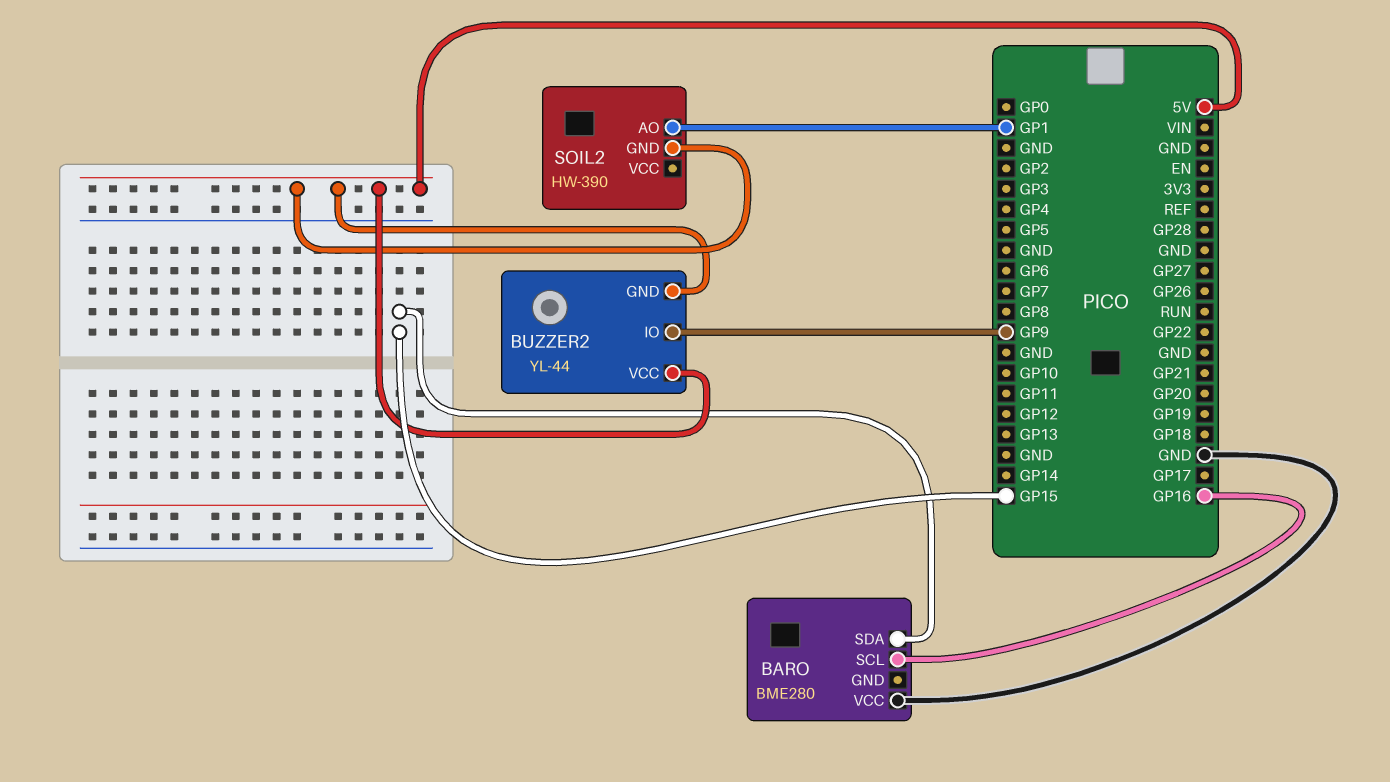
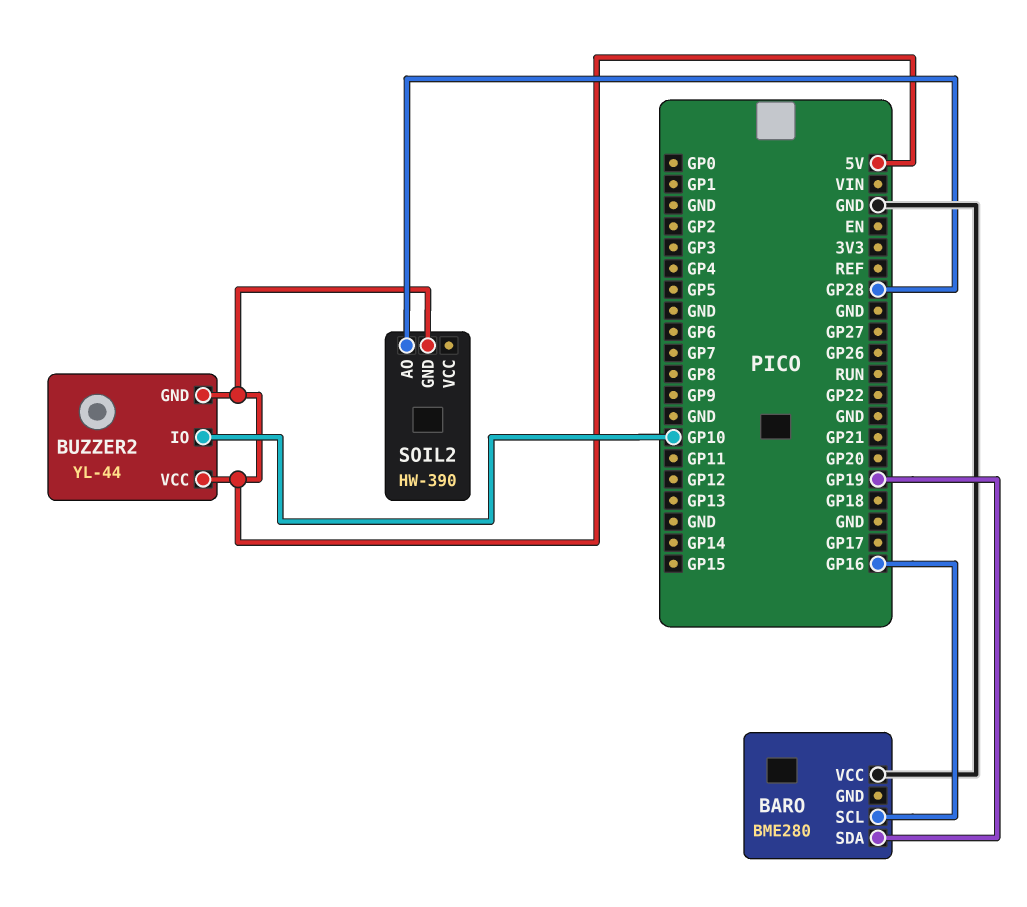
BARO pin SDA: GP15 -> GP19
BUZZER2 pin IO: GP9 -> GP10
SOIL2 pin AO: GP1 -> GP28

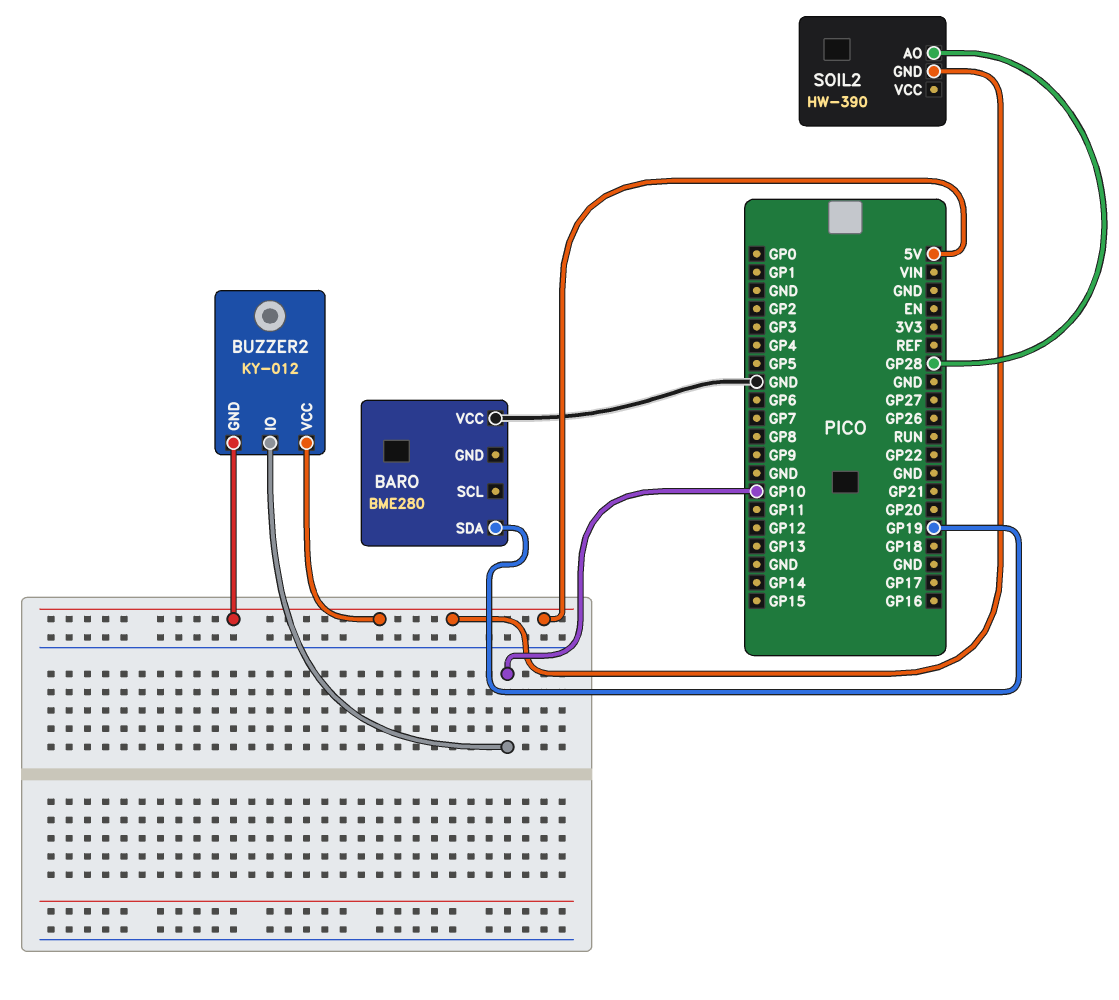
BARO pin SCL: GP16 -> none
BUZZER2: YL-44 -> KY-012

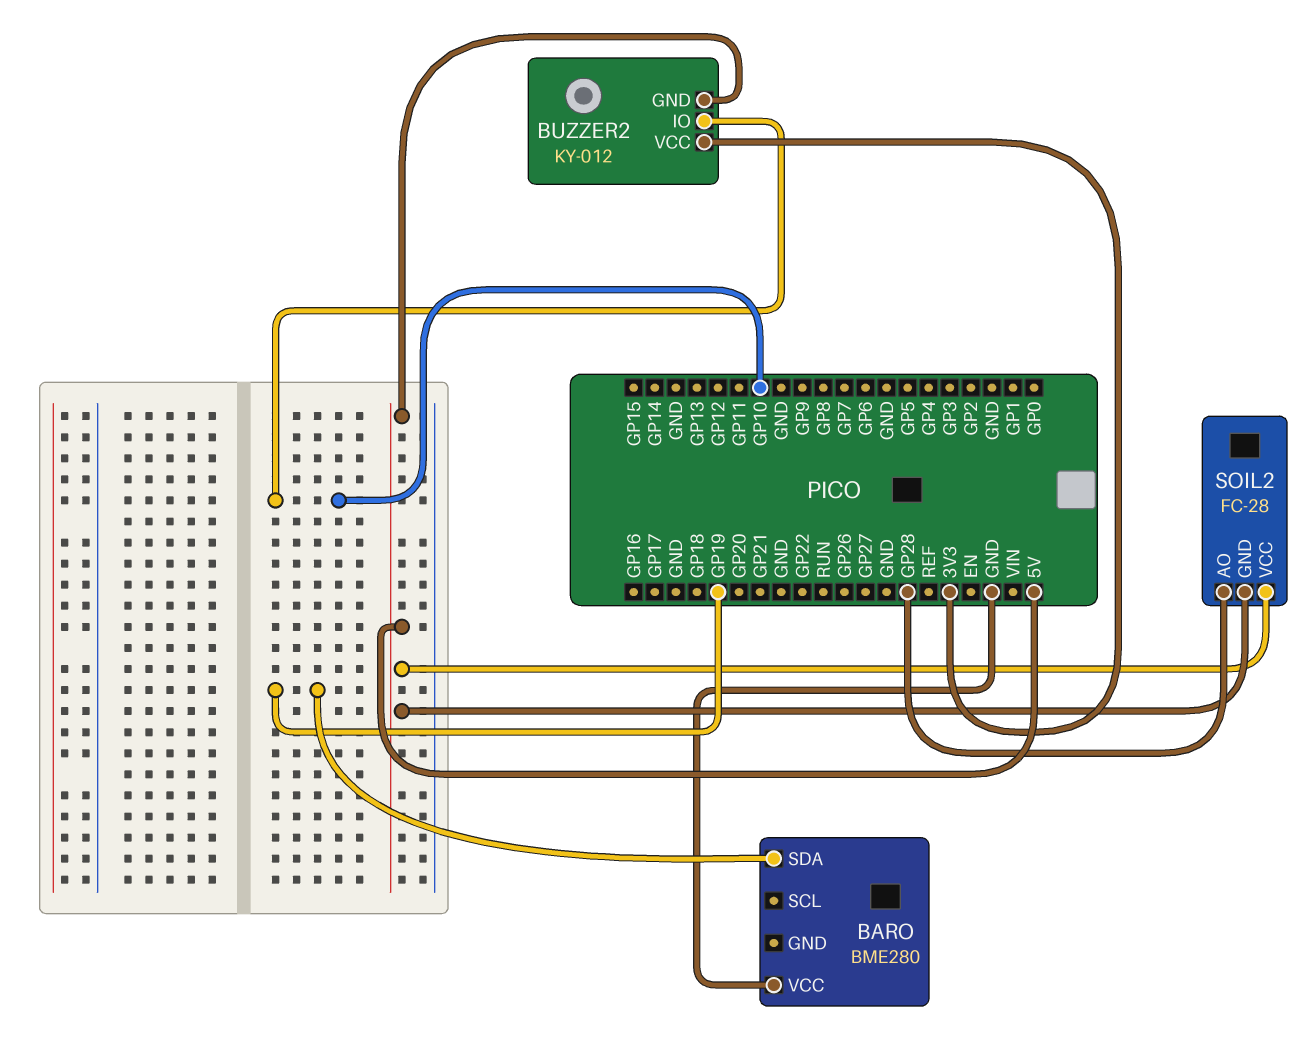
BUZZER2 pin VCC: 5V -> 3V3
SOIL2: HW-390 -> FC-28
SOIL2 pin VCC: none -> 5V

